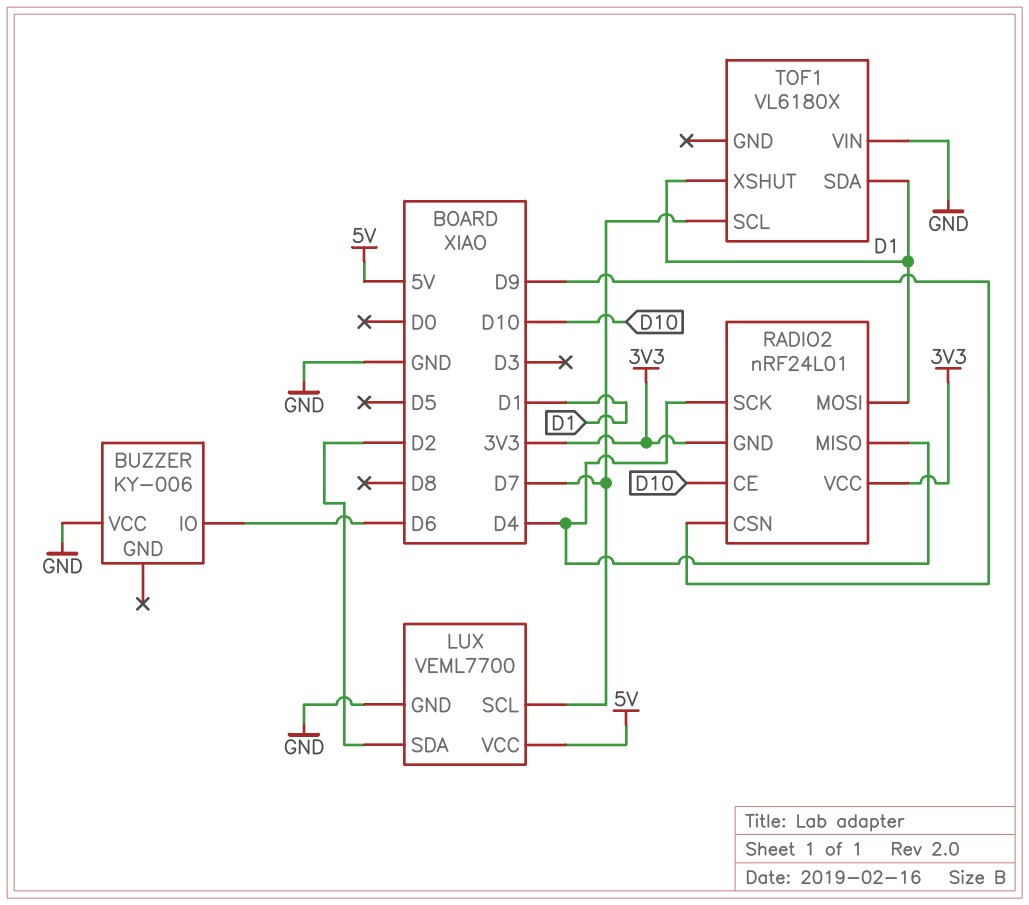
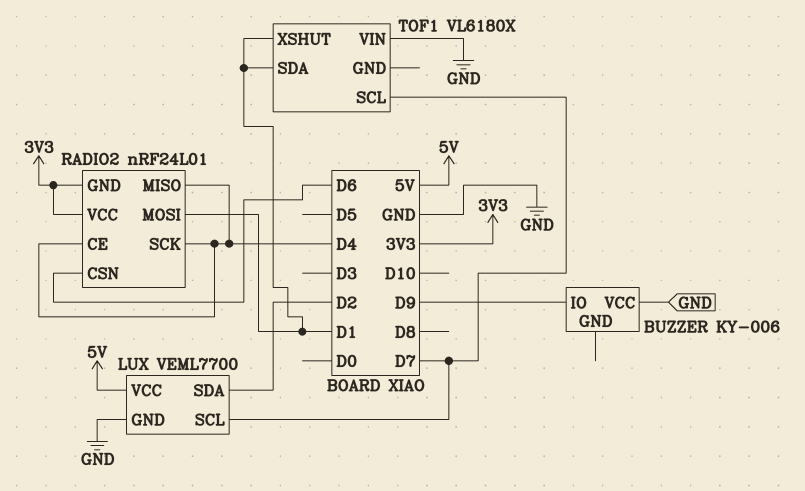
BUZZER pin IO: D6 -> D9
RADIO2 pin CE: D10 -> D4
RADIO2 pin CSN: D9 -> D6

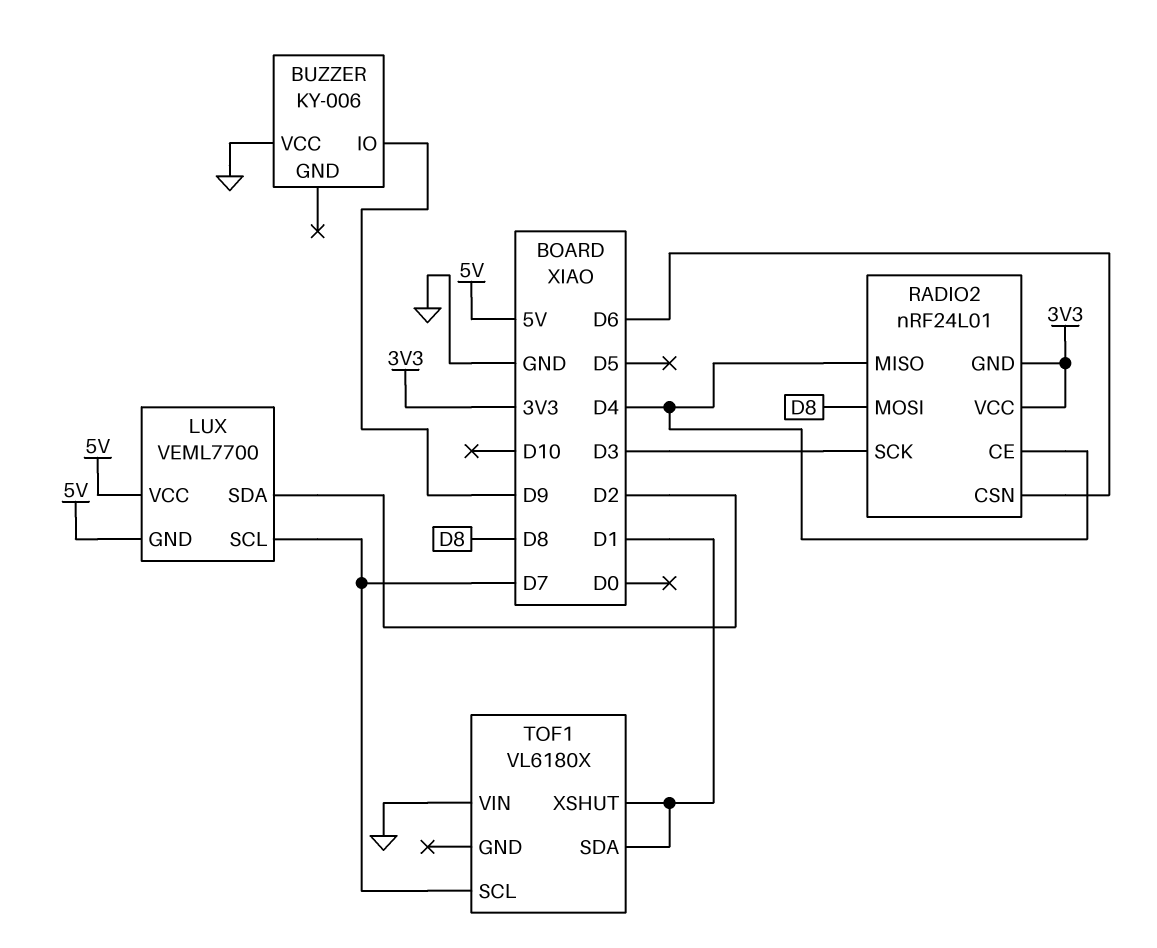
LUX pin GND: GND -> 5V
RADIO2 pin MOSI: D1 -> D8
RADIO2 pin SCK: D4 -> D3

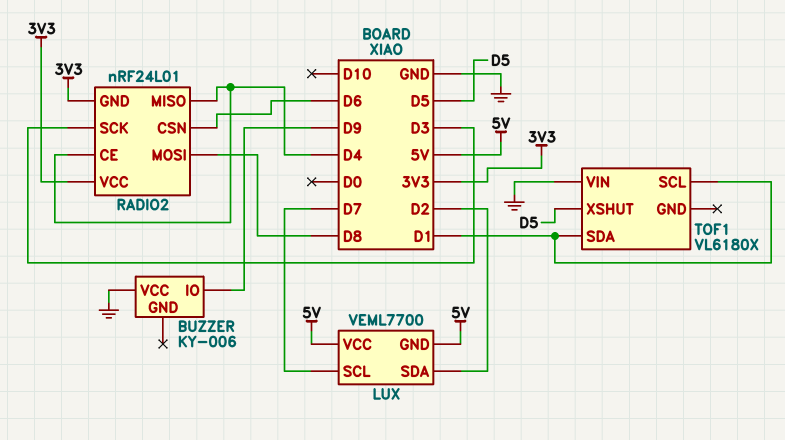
TOF1 pin SCL: D7 -> D1
TOF1 pin XSHUT: D1 -> D5

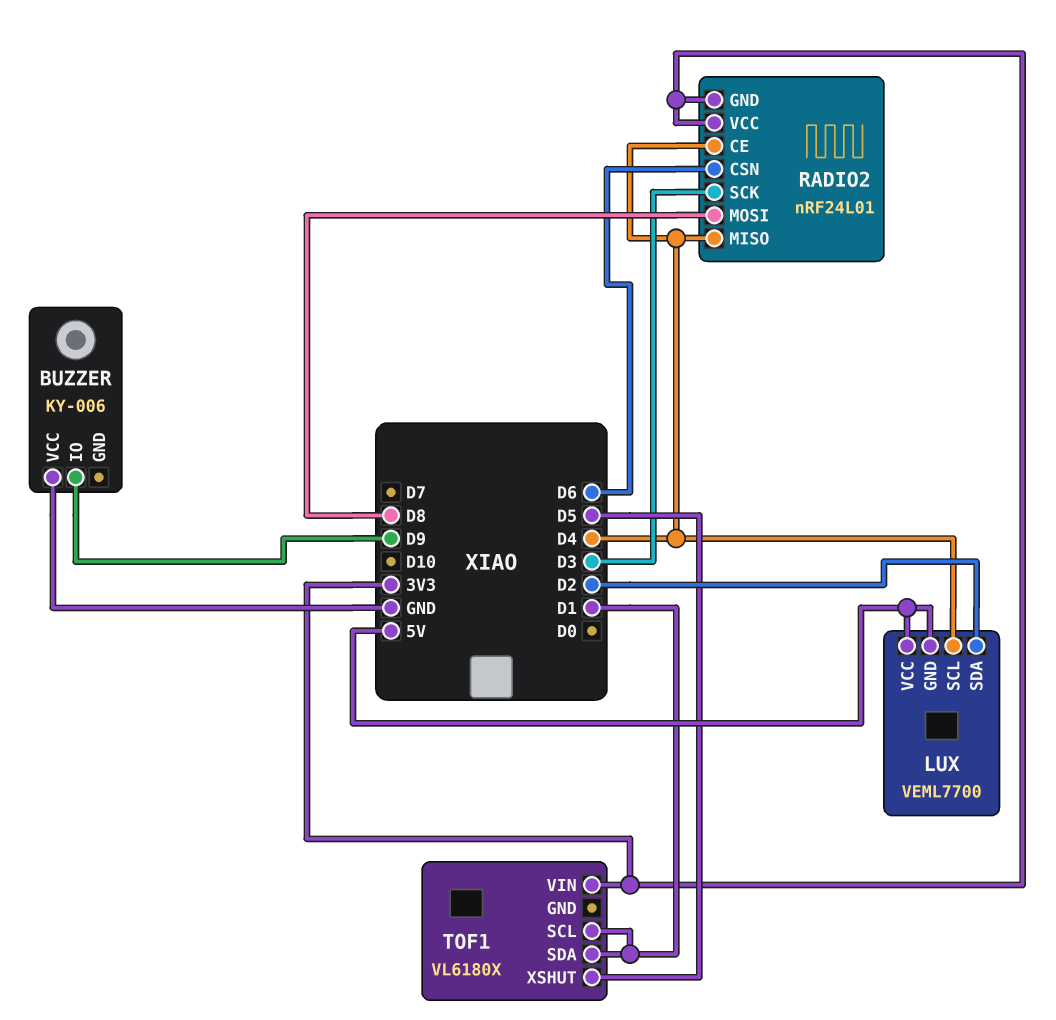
LUX pin SCL: D7 -> D4
TOF1 pin VIN: GND -> 3V3

